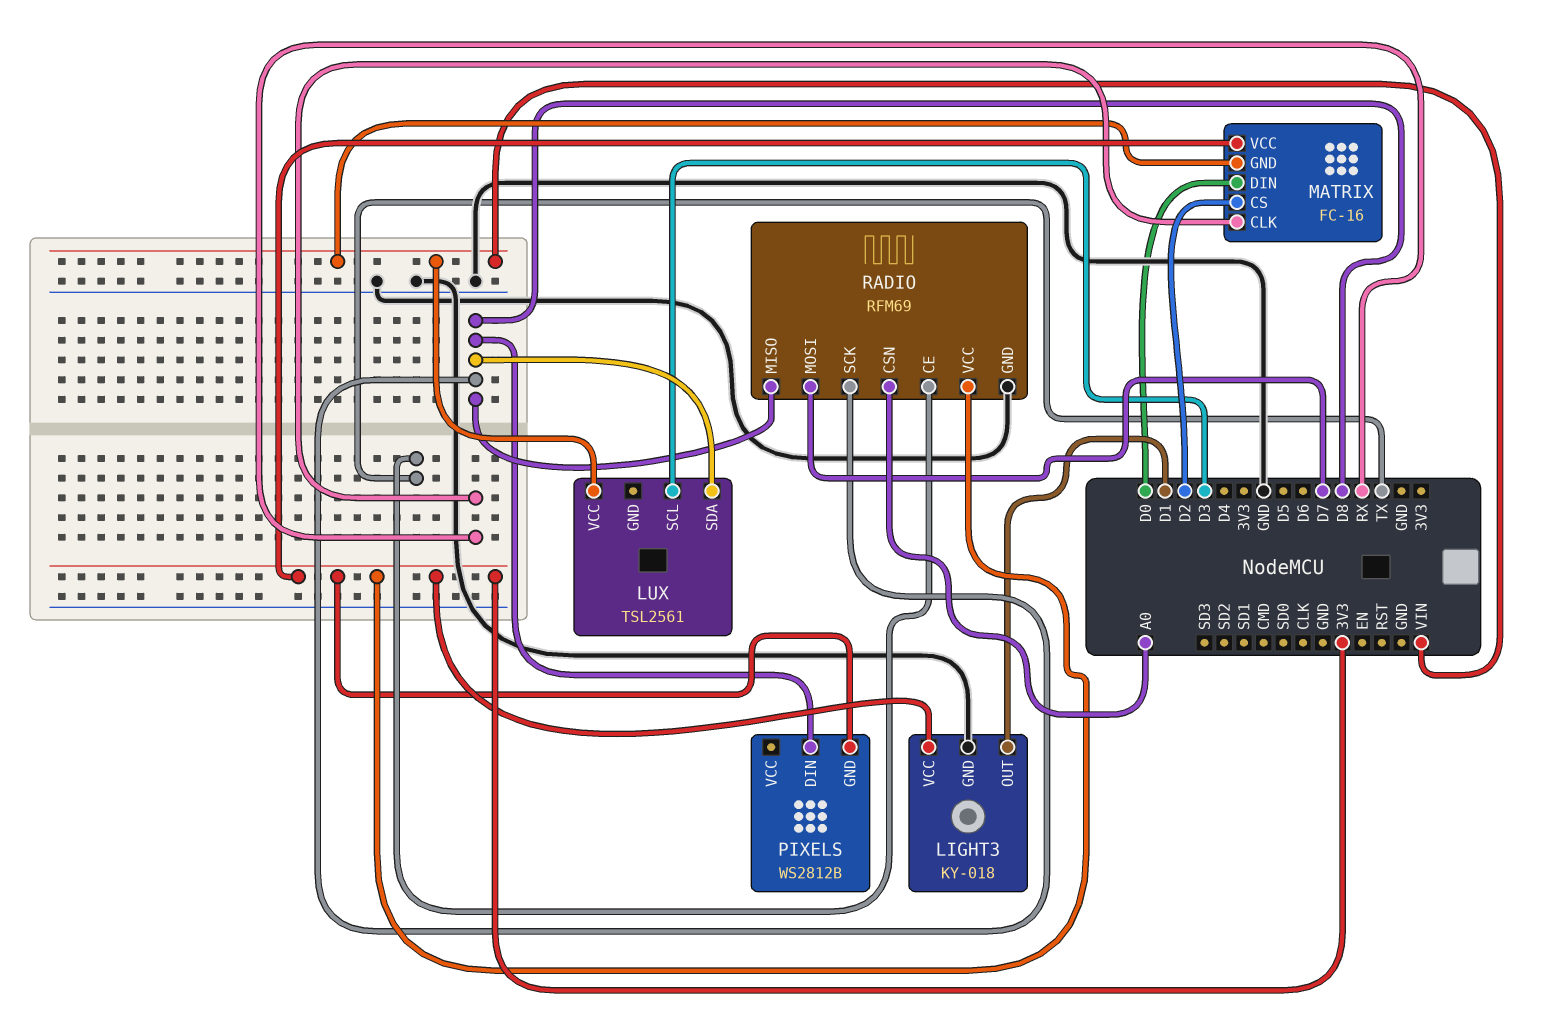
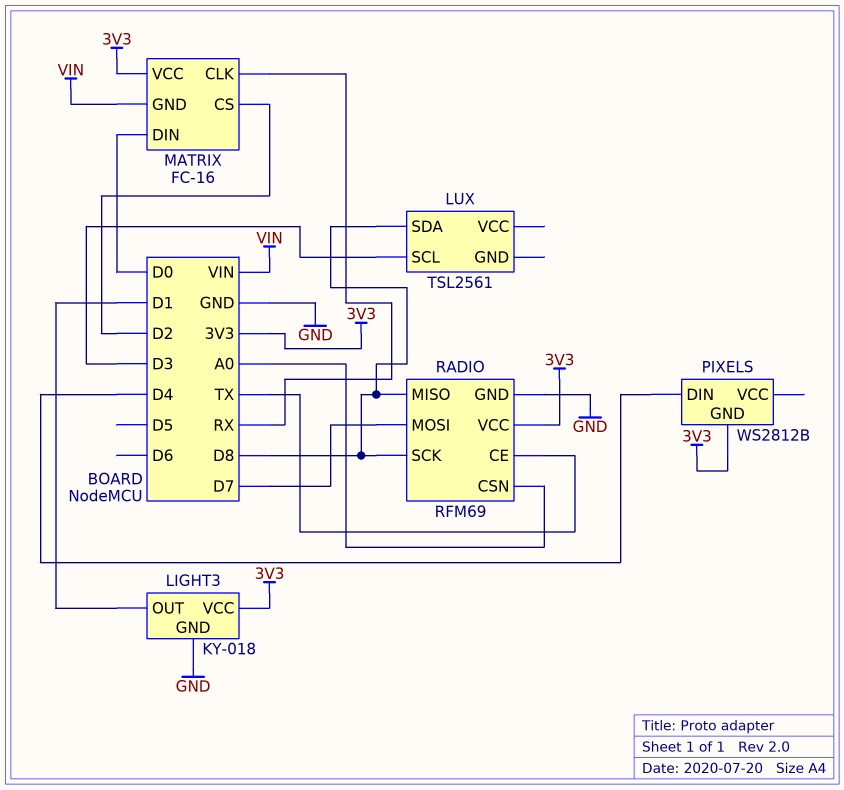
LUX pin VCC: VIN -> none
PIXELS pin DIN: D8 -> D4

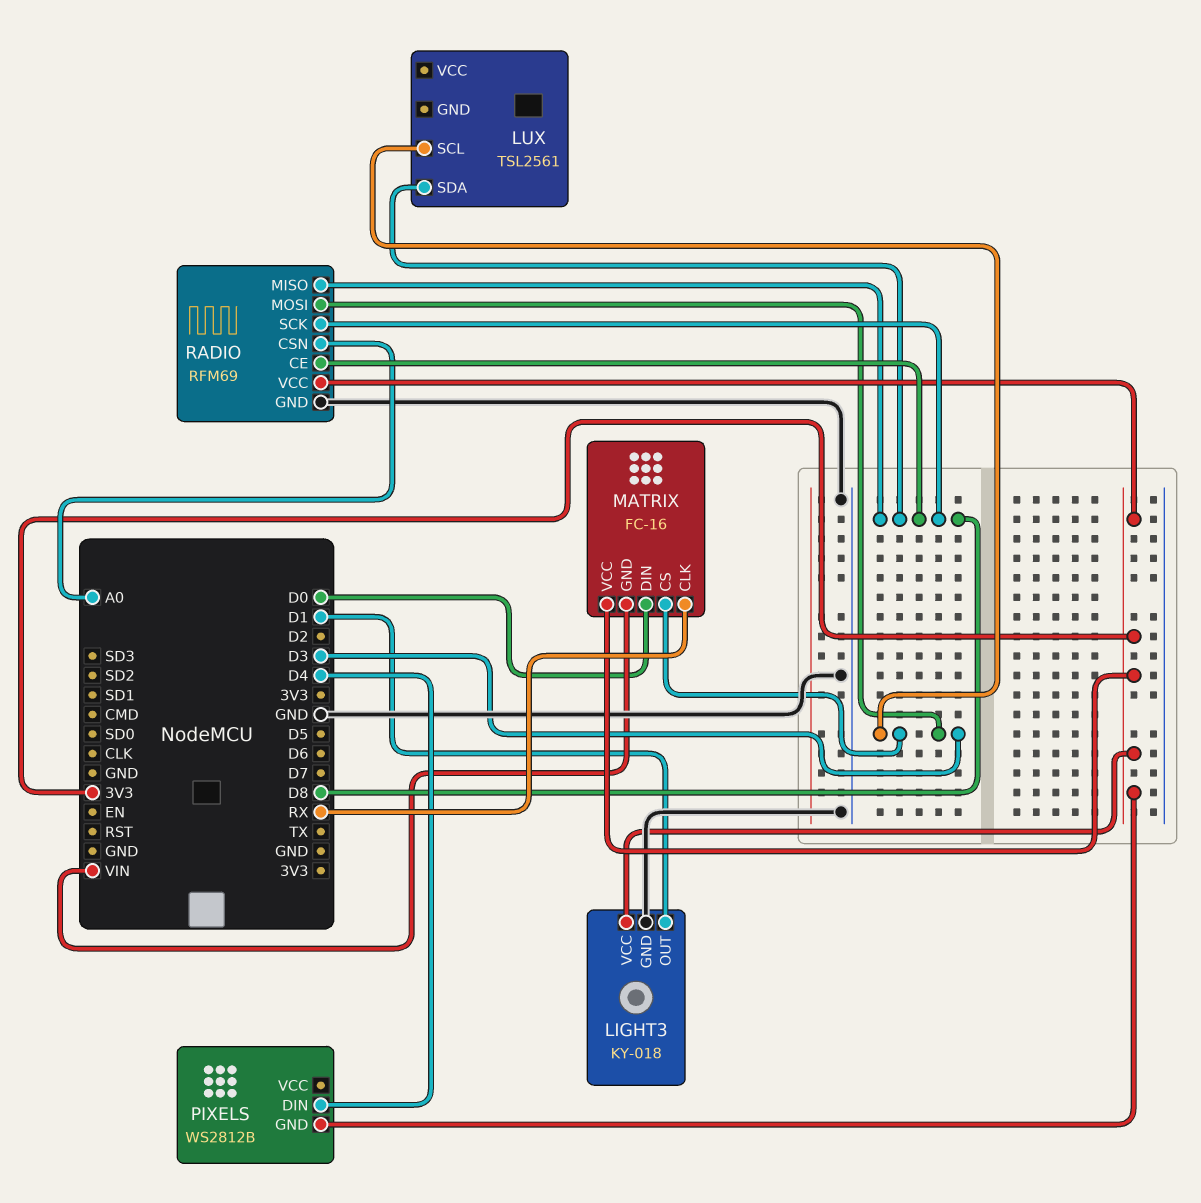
MATRIX pin CS: D2 -> D3
RADIO pin CE: TX -> D8
RADIO pin MOSI: D7 -> D3

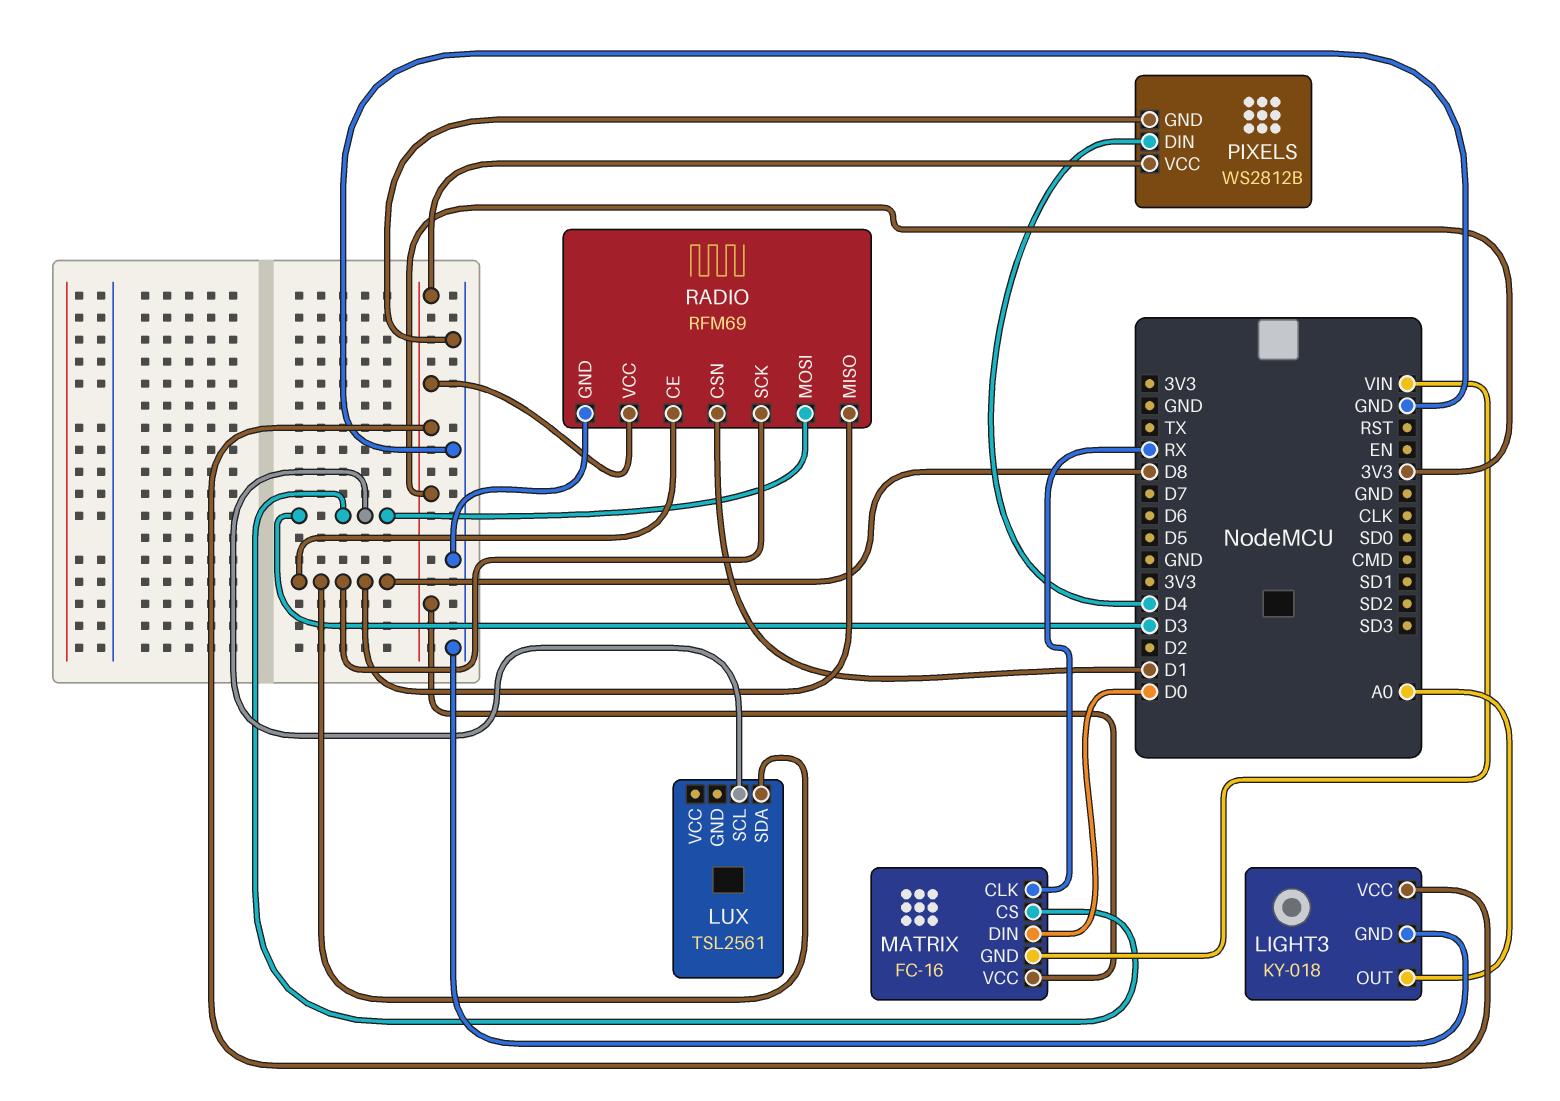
LIGHT3 pin OUT: D1 -> A0
PIXELS pin GND: 3V3 -> GND
PIXELS pin VCC: none -> 3V3
RADIO pin CSN: A0 -> D1

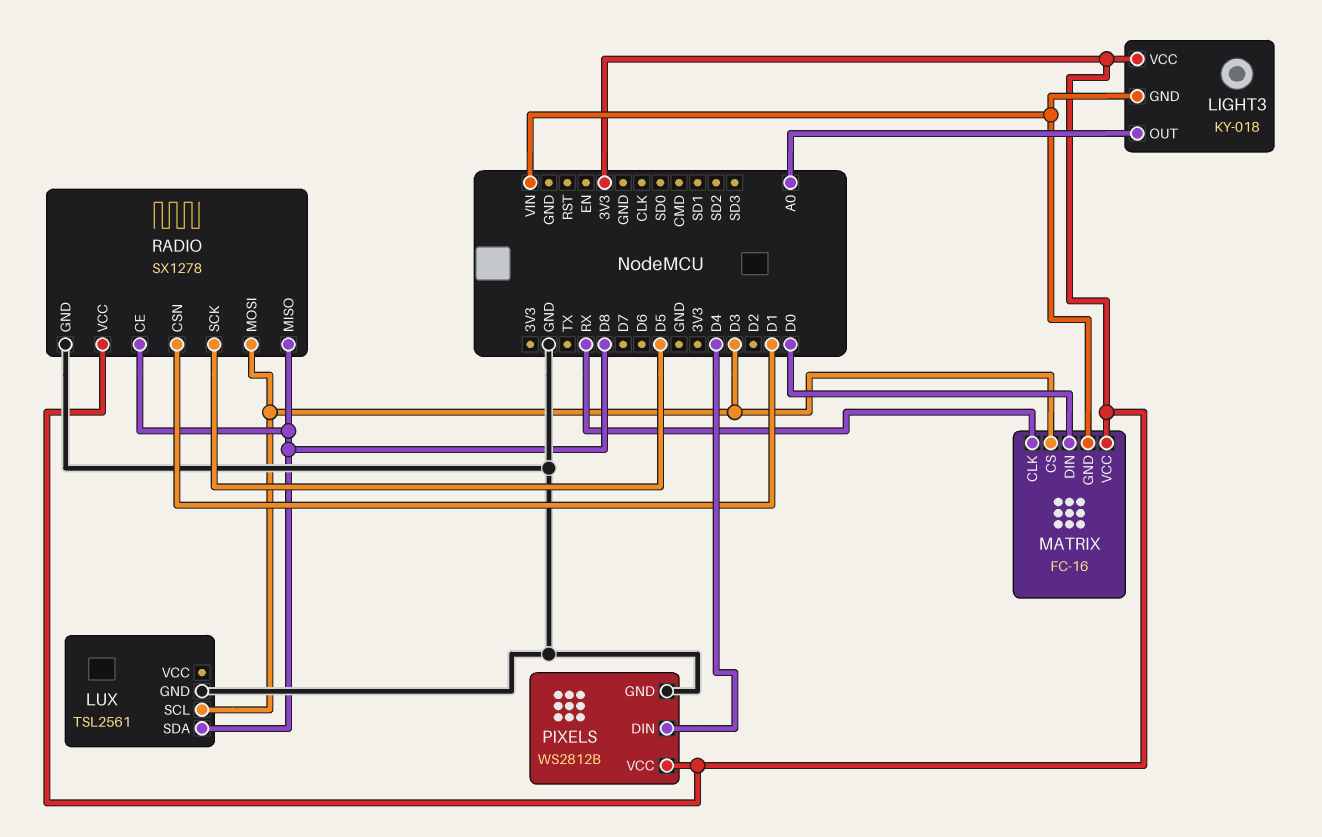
LIGHT3 pin GND: GND -> VIN
LUX pin GND: none -> GND
RADIO: RFM69 -> SX1278
RADIO pin SCK: D8 -> D5

